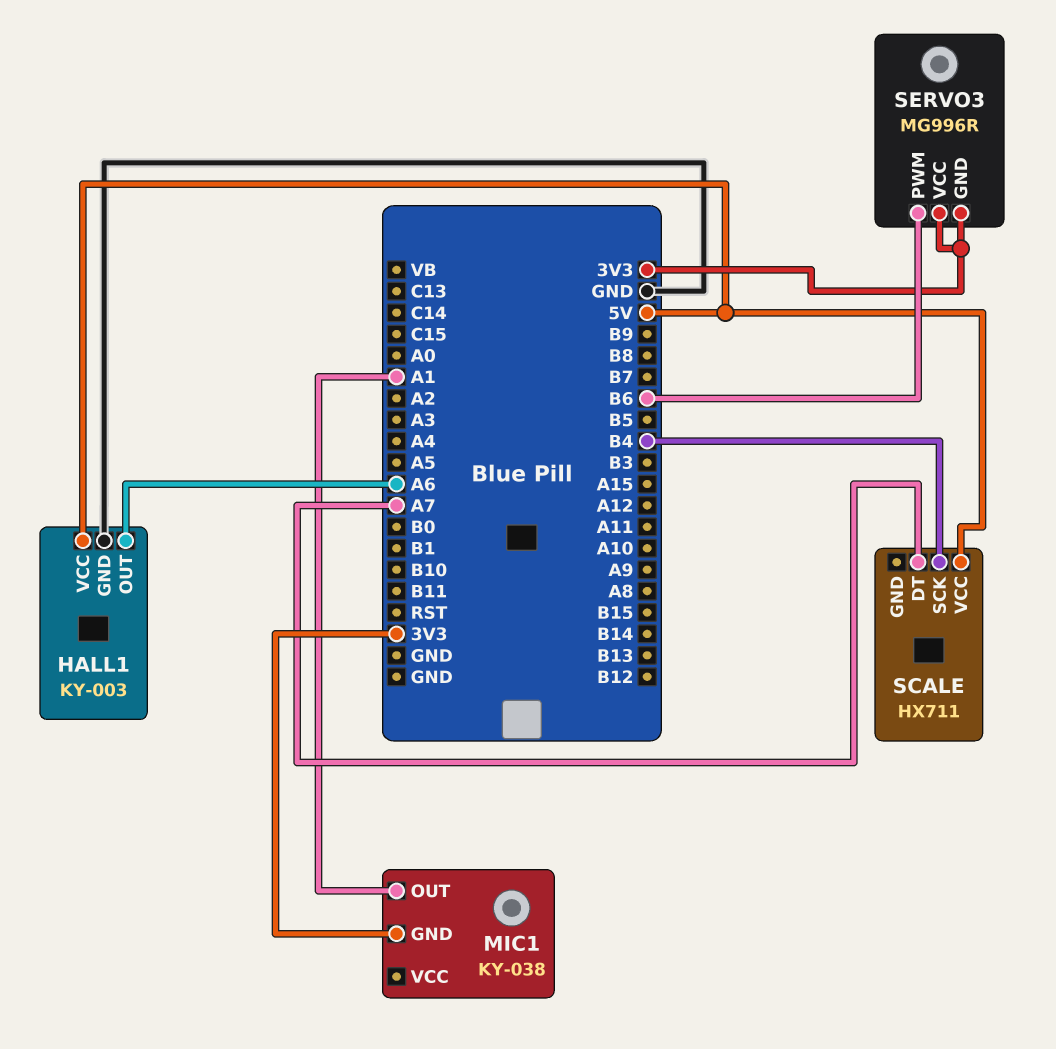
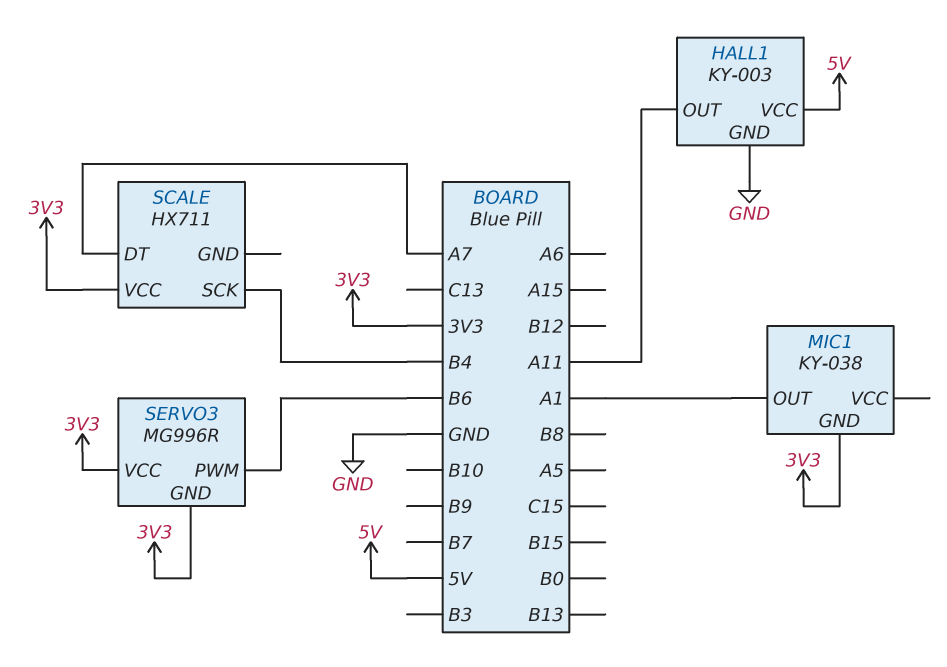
HALL1 pin OUT: A6 -> A11
SCALE pin VCC: 5V -> 3V3

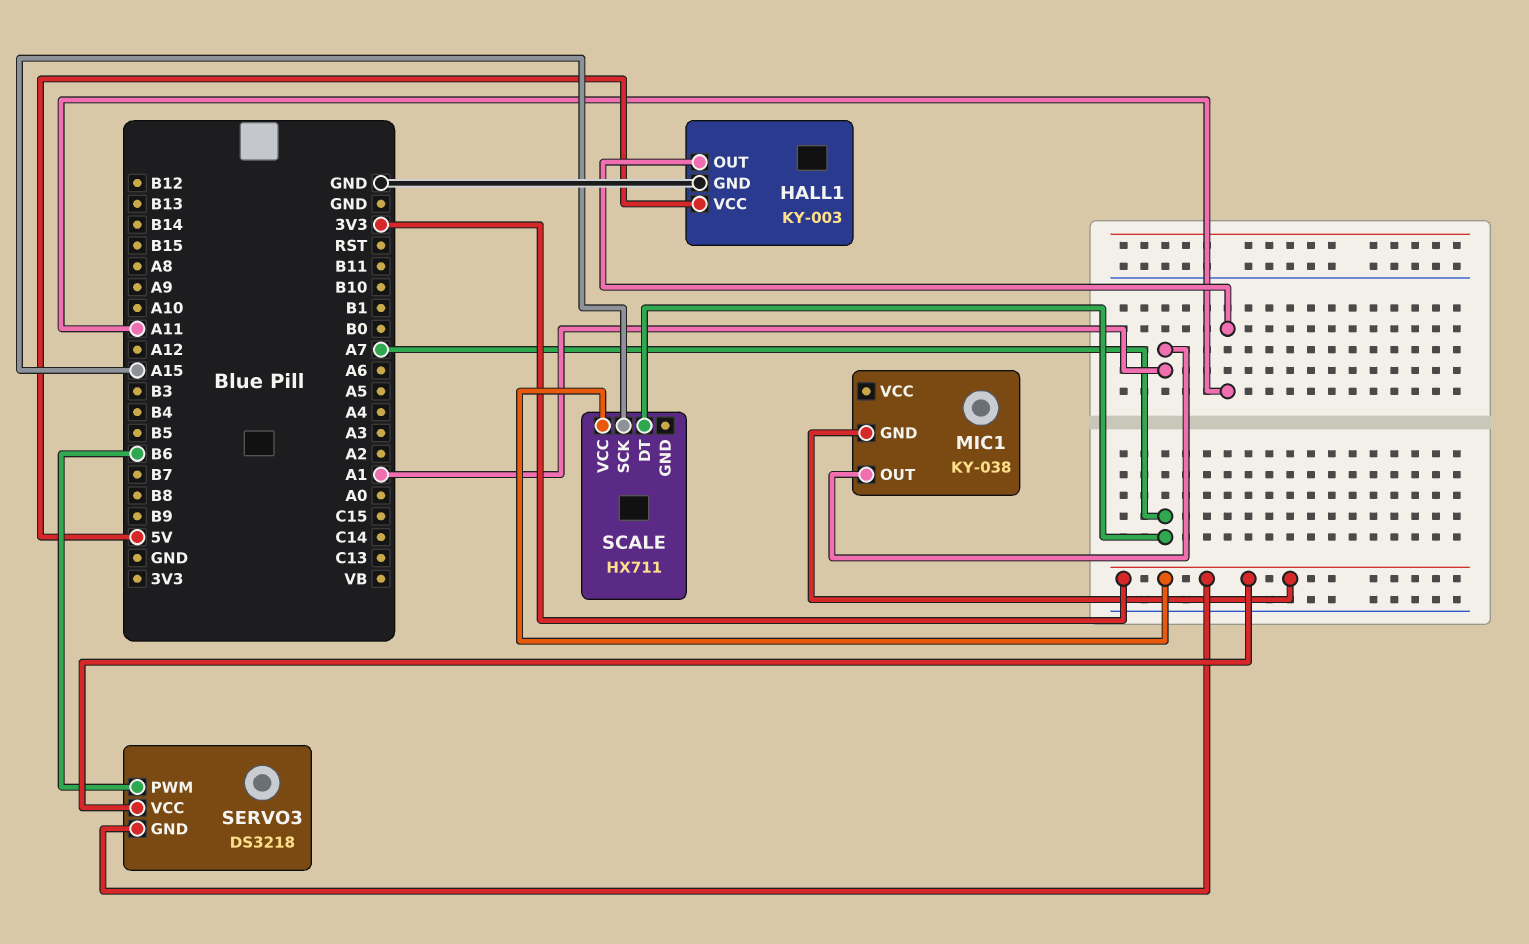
SCALE pin SCK: B4 -> A15
SERVO3: MG996R -> DS3218

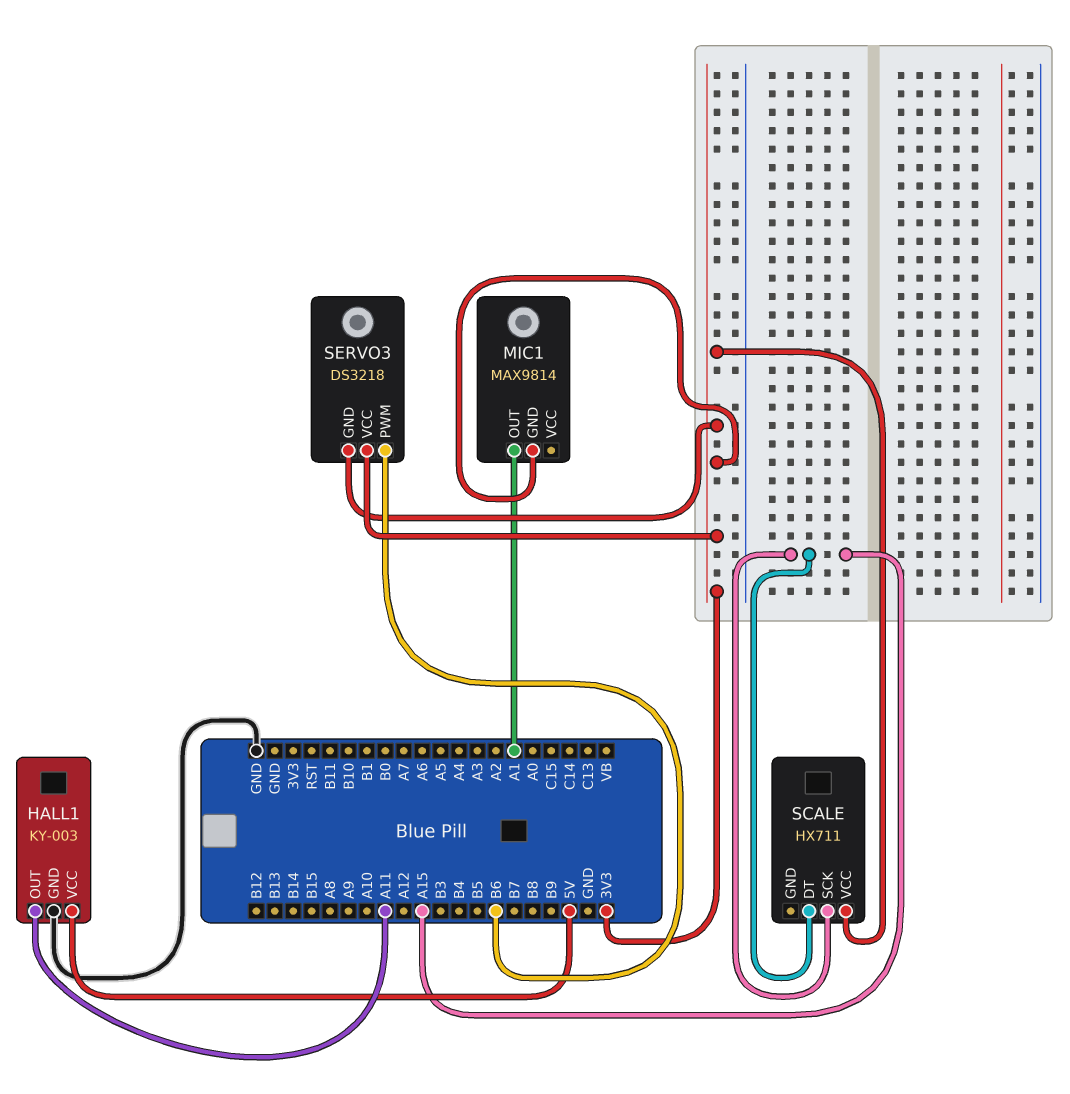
MIC1: KY-038 -> MAX9814
SCALE pin DT: A7 -> A15

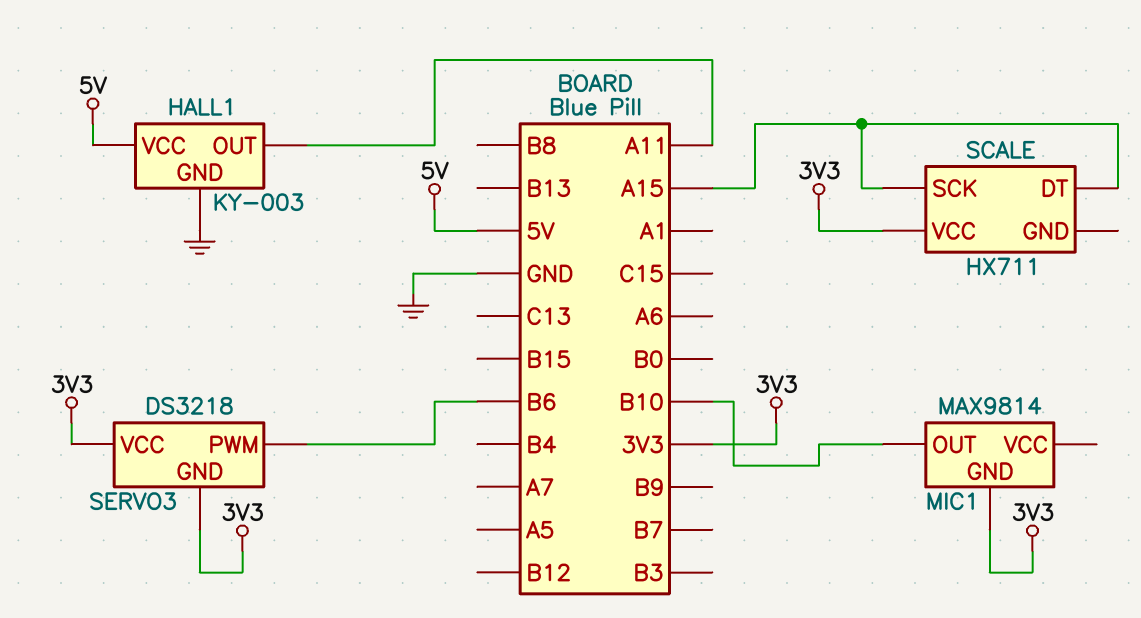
MIC1 pin OUT: A1 -> B10

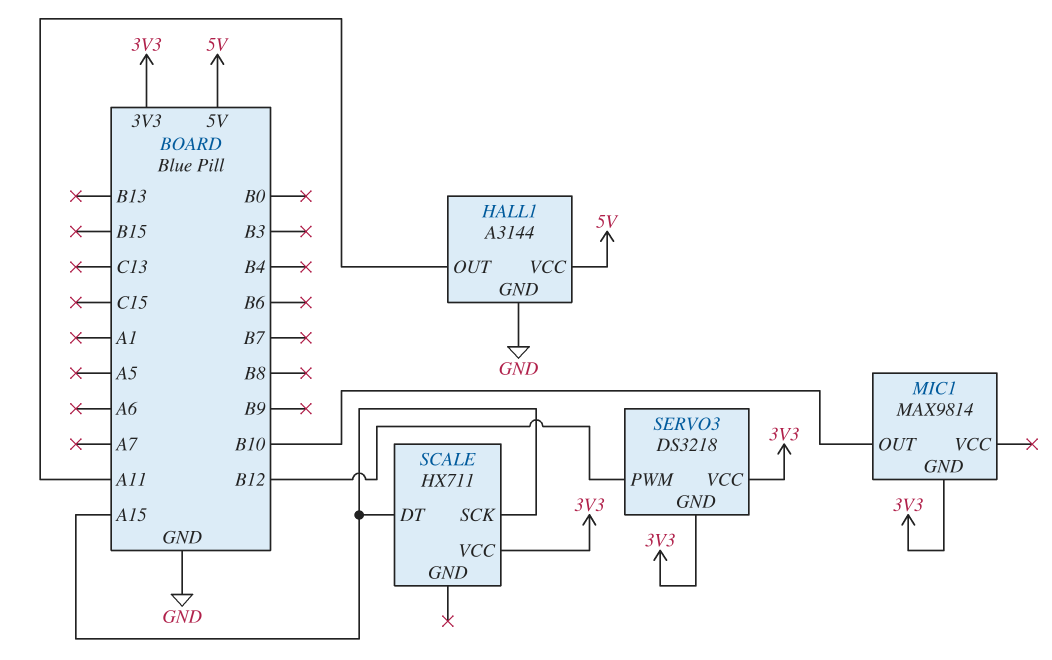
HALL1: KY-003 -> A3144
SERVO3 pin PWM: B6 -> B12

